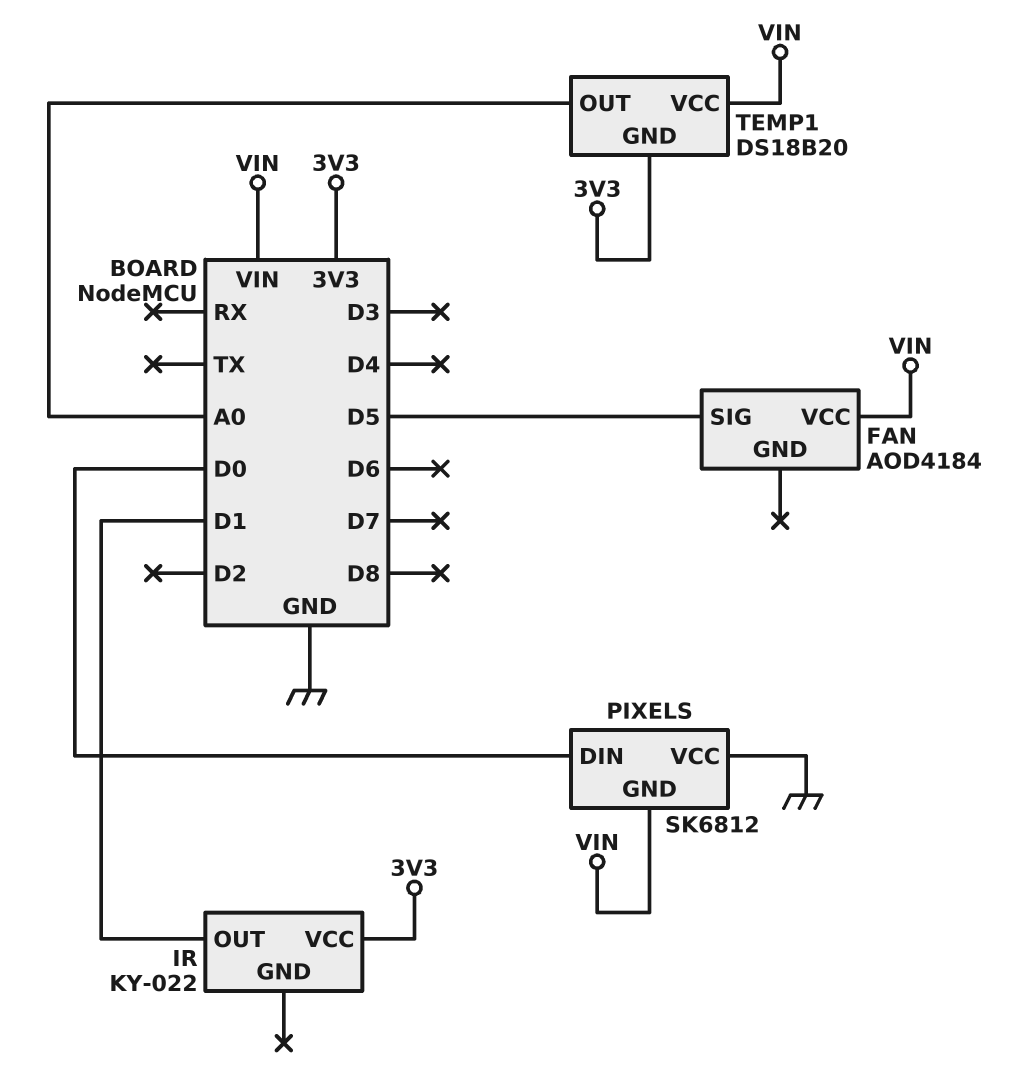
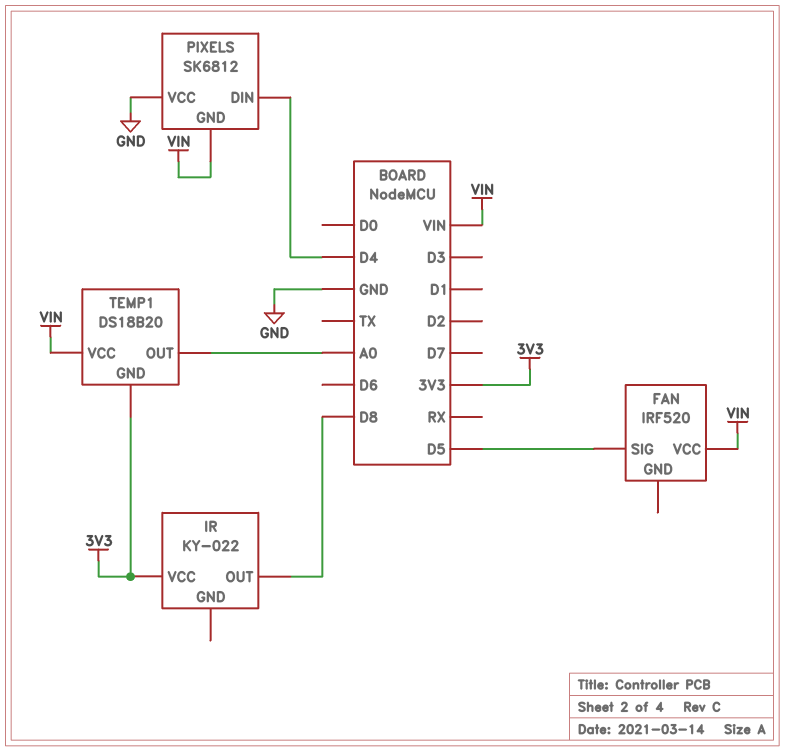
FAN: AOD4184 -> IRF520
IR pin OUT: D1 -> D8
PIXELS pin DIN: D0 -> D4

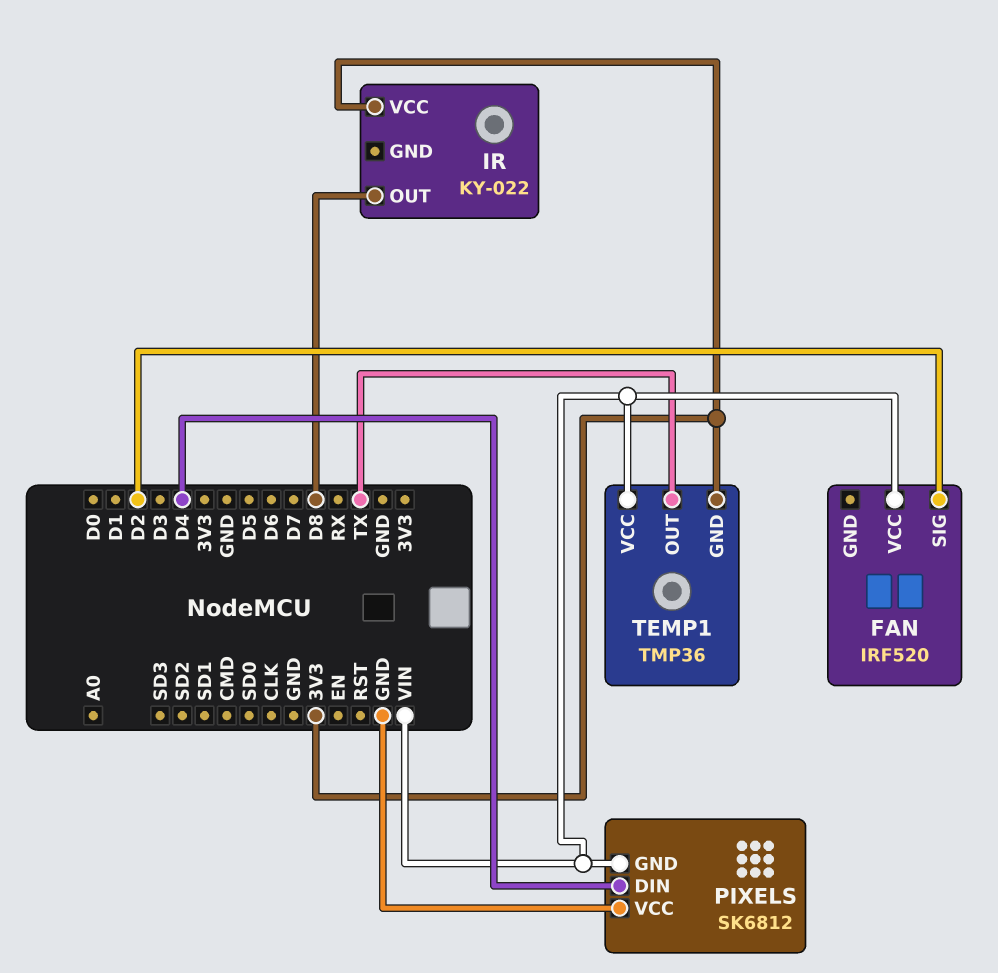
FAN pin SIG: D5 -> D2
TEMP1: DS18B20 -> TMP36
TEMP1 pin OUT: A0 -> TX

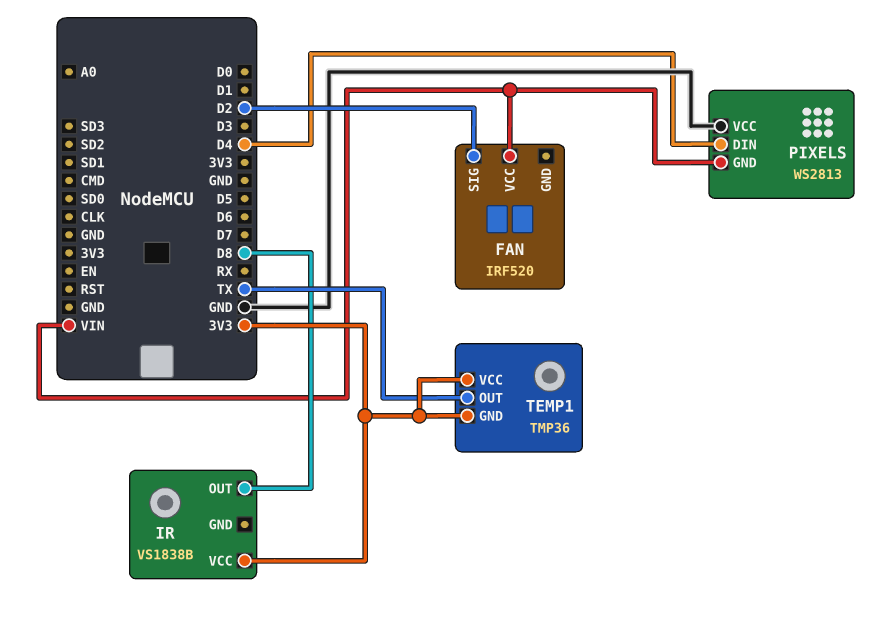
IR: KY-022 -> VS1838B
PIXELS: SK6812 -> WS2813
TEMP1 pin VCC: VIN -> 3V3

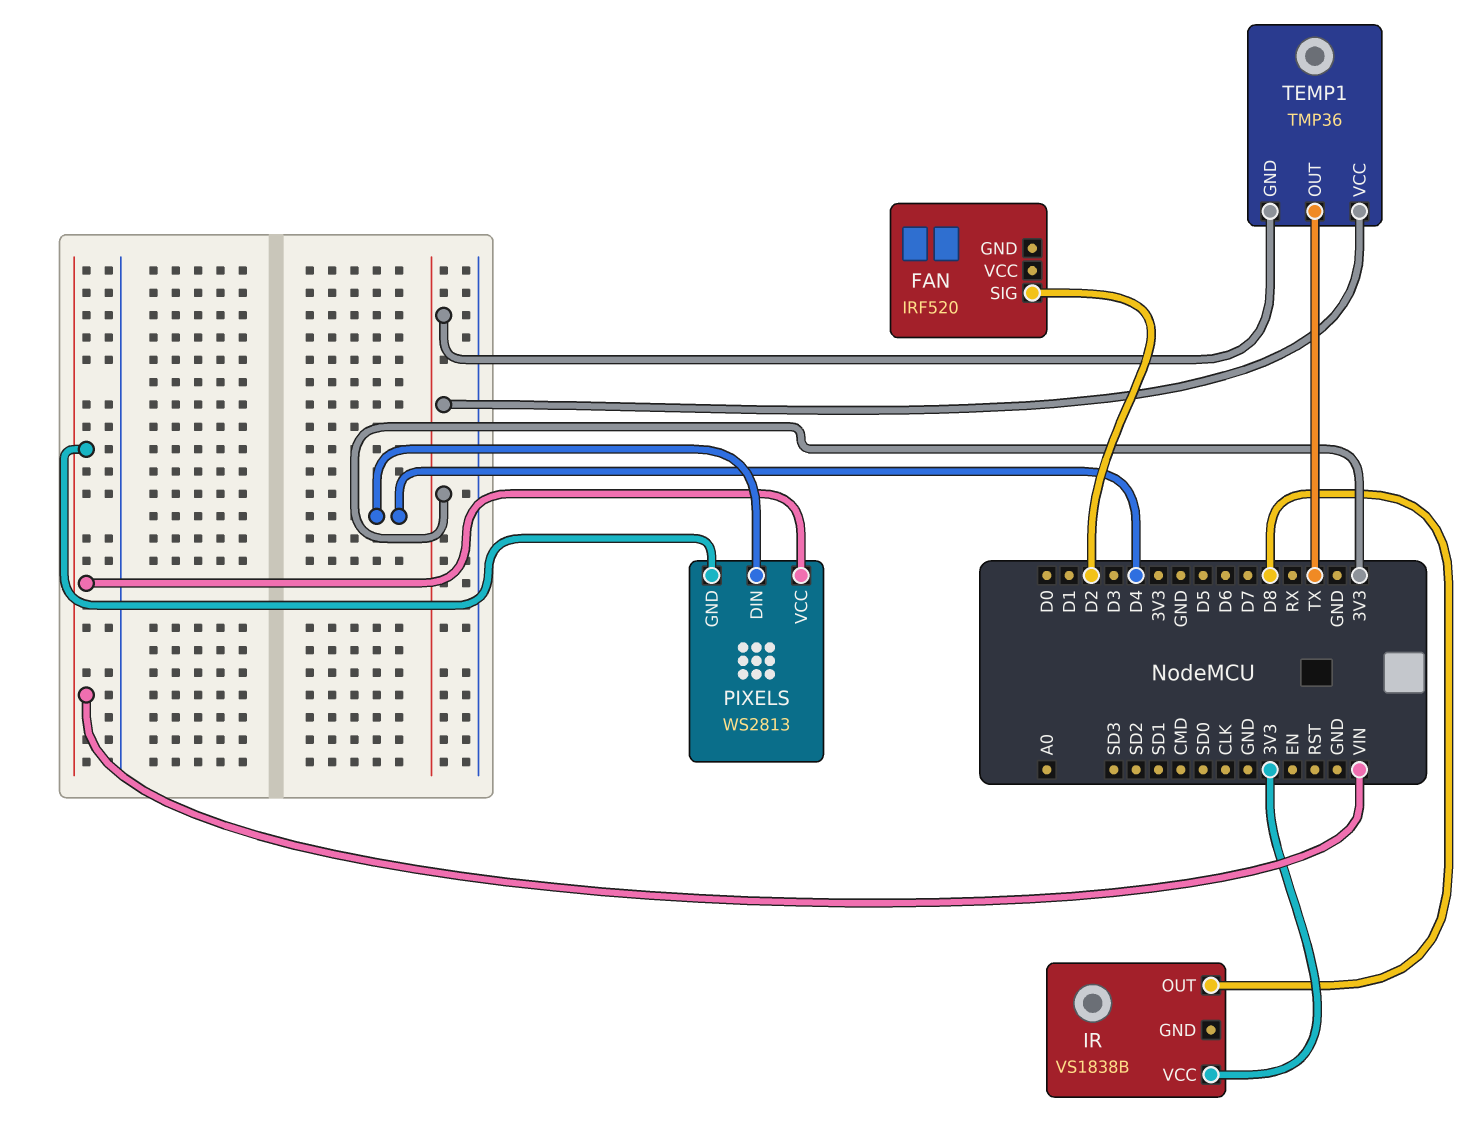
FAN pin VCC: VIN -> none
PIXELS pin VCC: GND -> VIN

